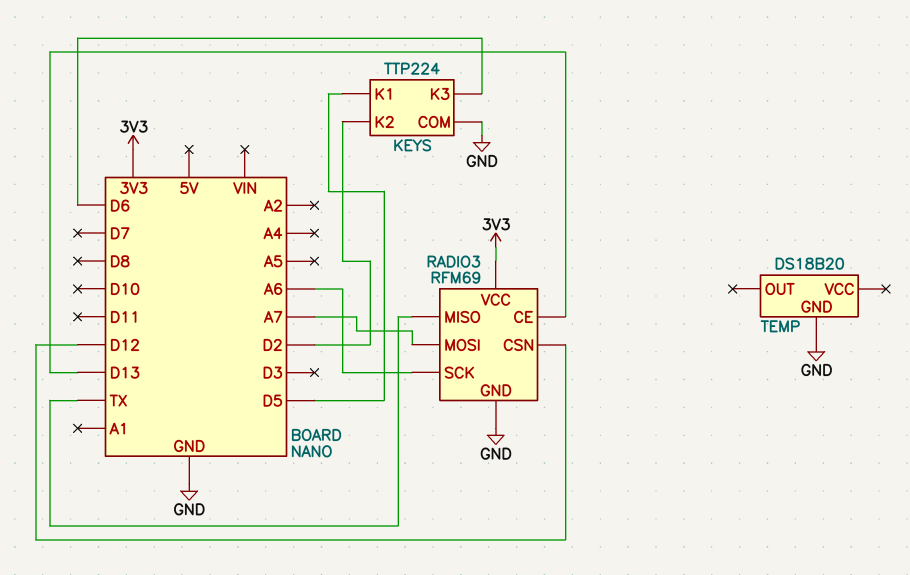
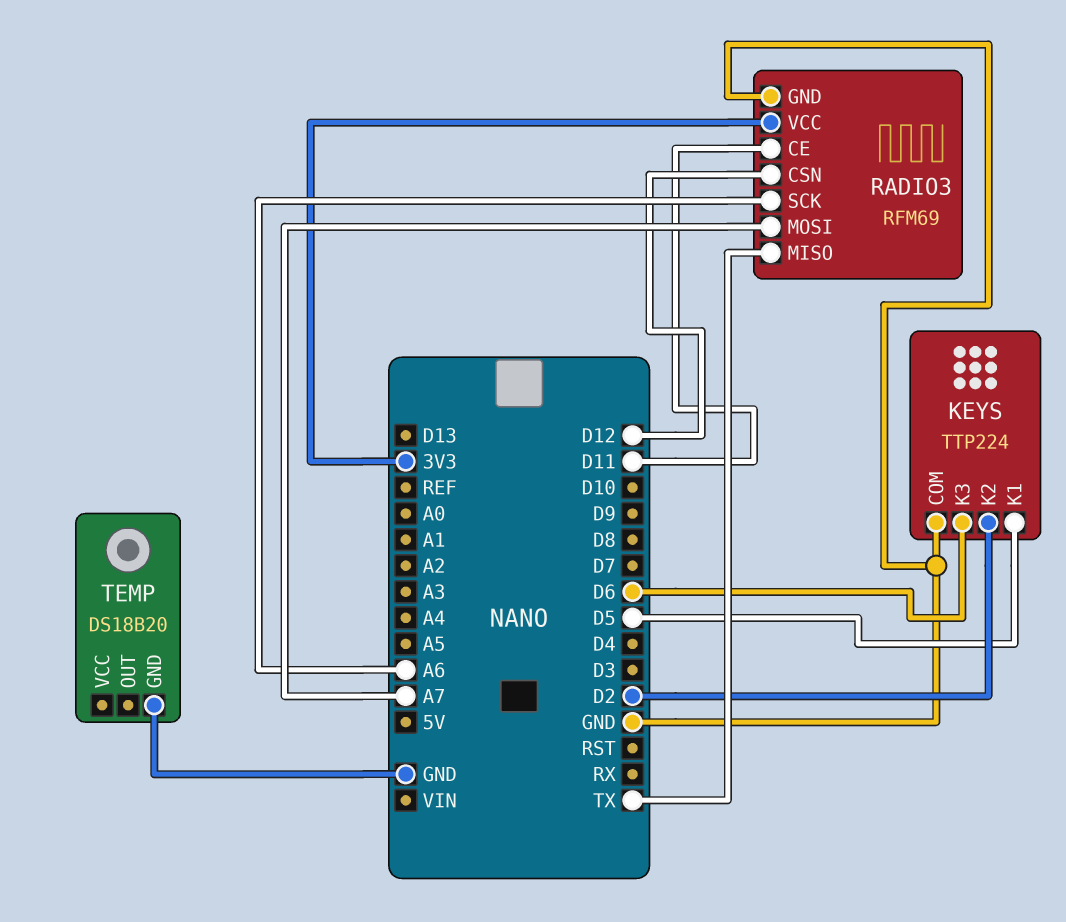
RADIO3 pin CE: D13 -> D11

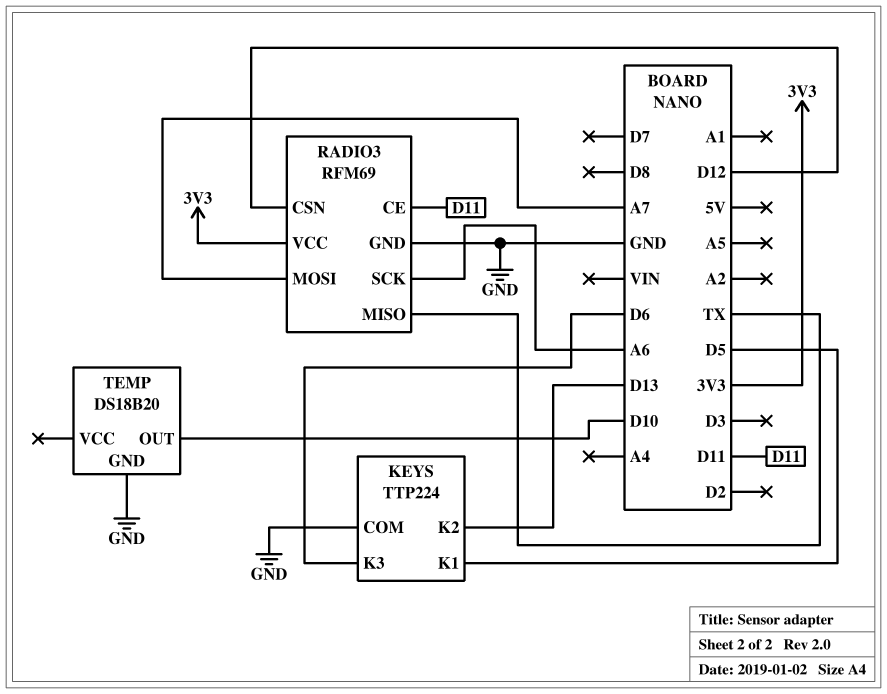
KEYS pin K2: D2 -> D13
TEMP pin OUT: none -> D10

